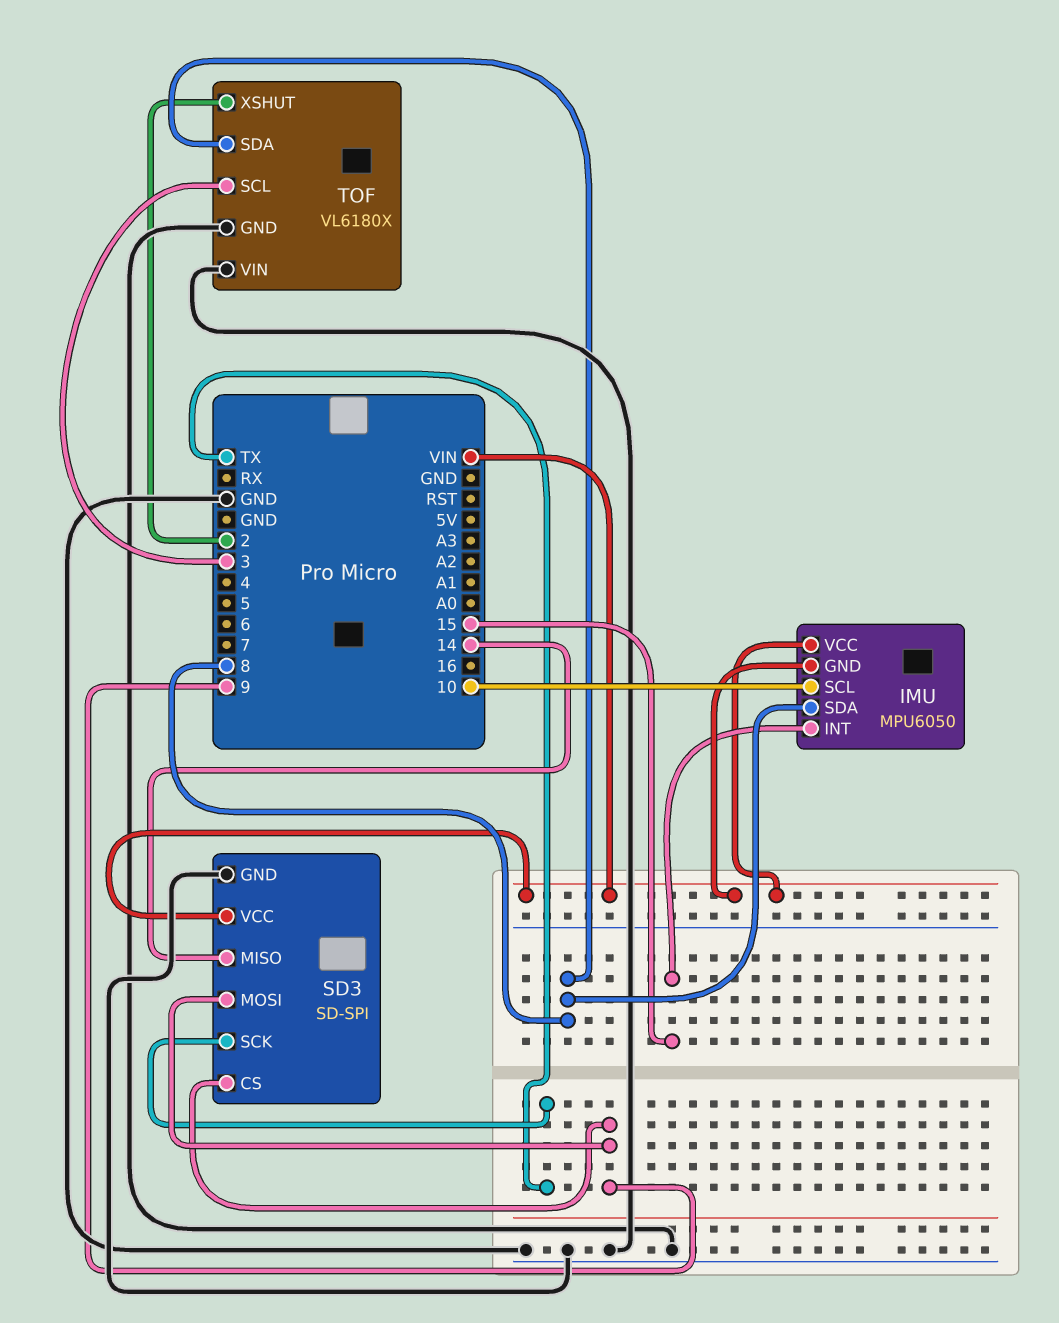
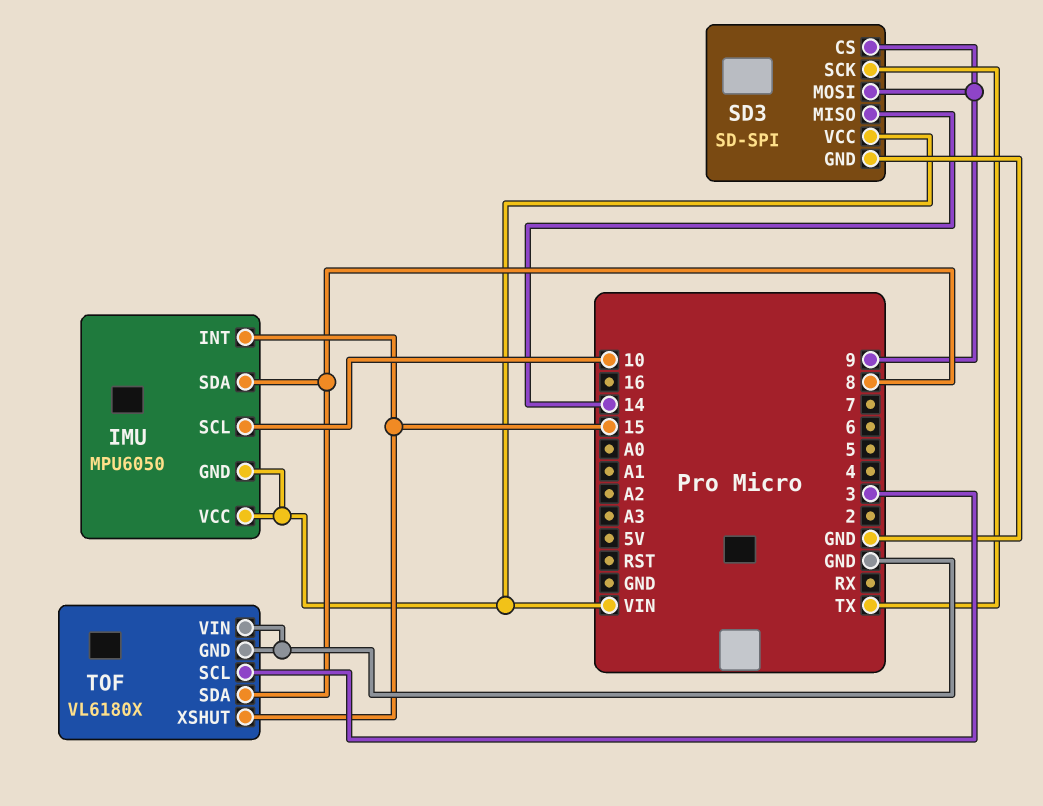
TOF pin XSHUT: 2 -> 15

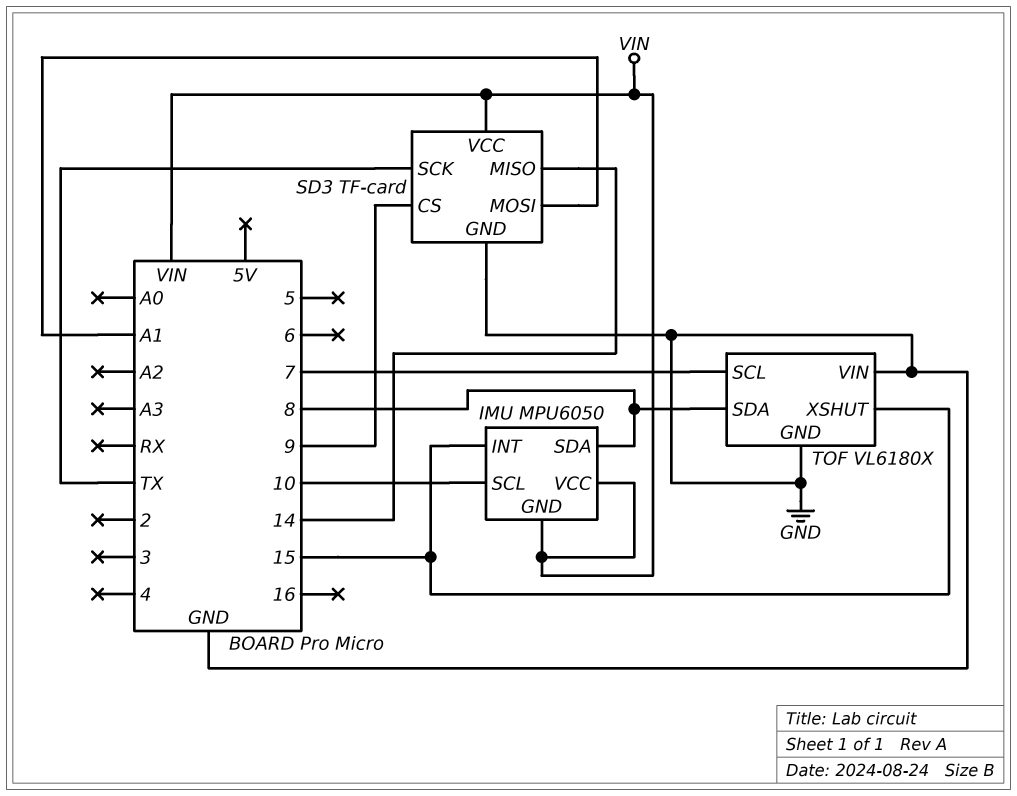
SD3: SD-SPI -> TF-card
SD3 pin MOSI: 9 -> A1
TOF pin SCL: 3 -> 7

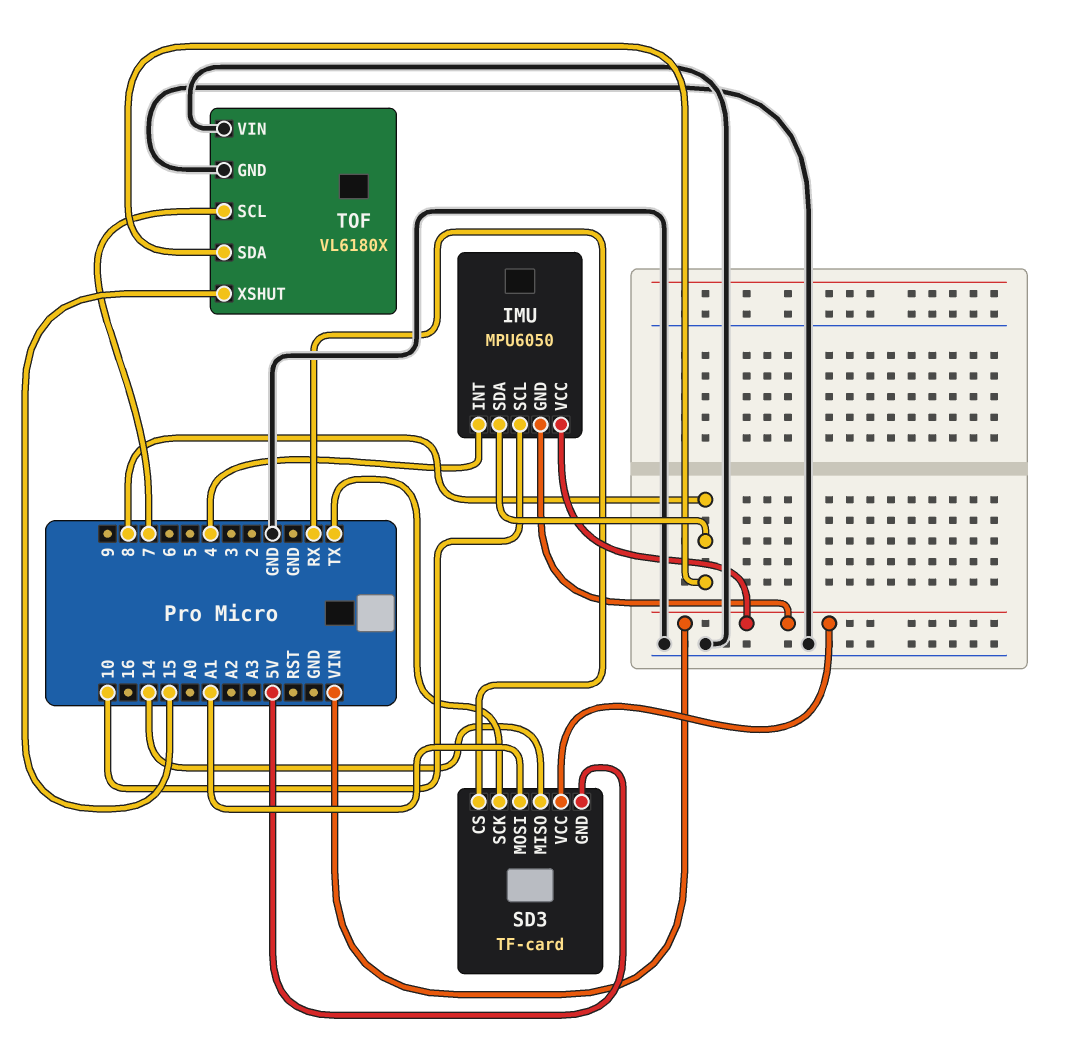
IMU pin INT: 15 -> 4
SD3 pin CS: 9 -> RX
SD3 pin GND: GND -> 5V

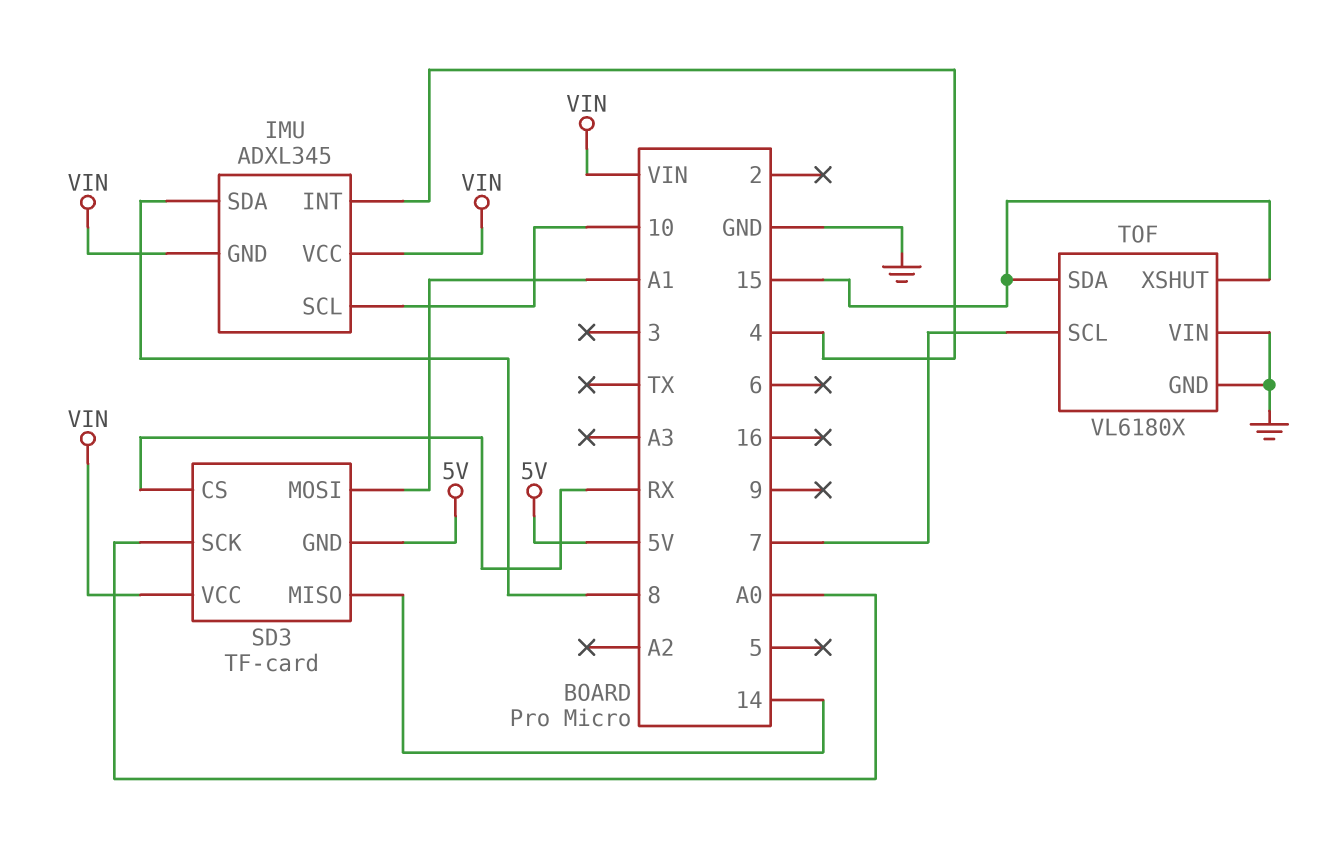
IMU: MPU6050 -> ADXL345
SD3 pin SCK: TX -> A0
TOF pin SDA: 8 -> 15

